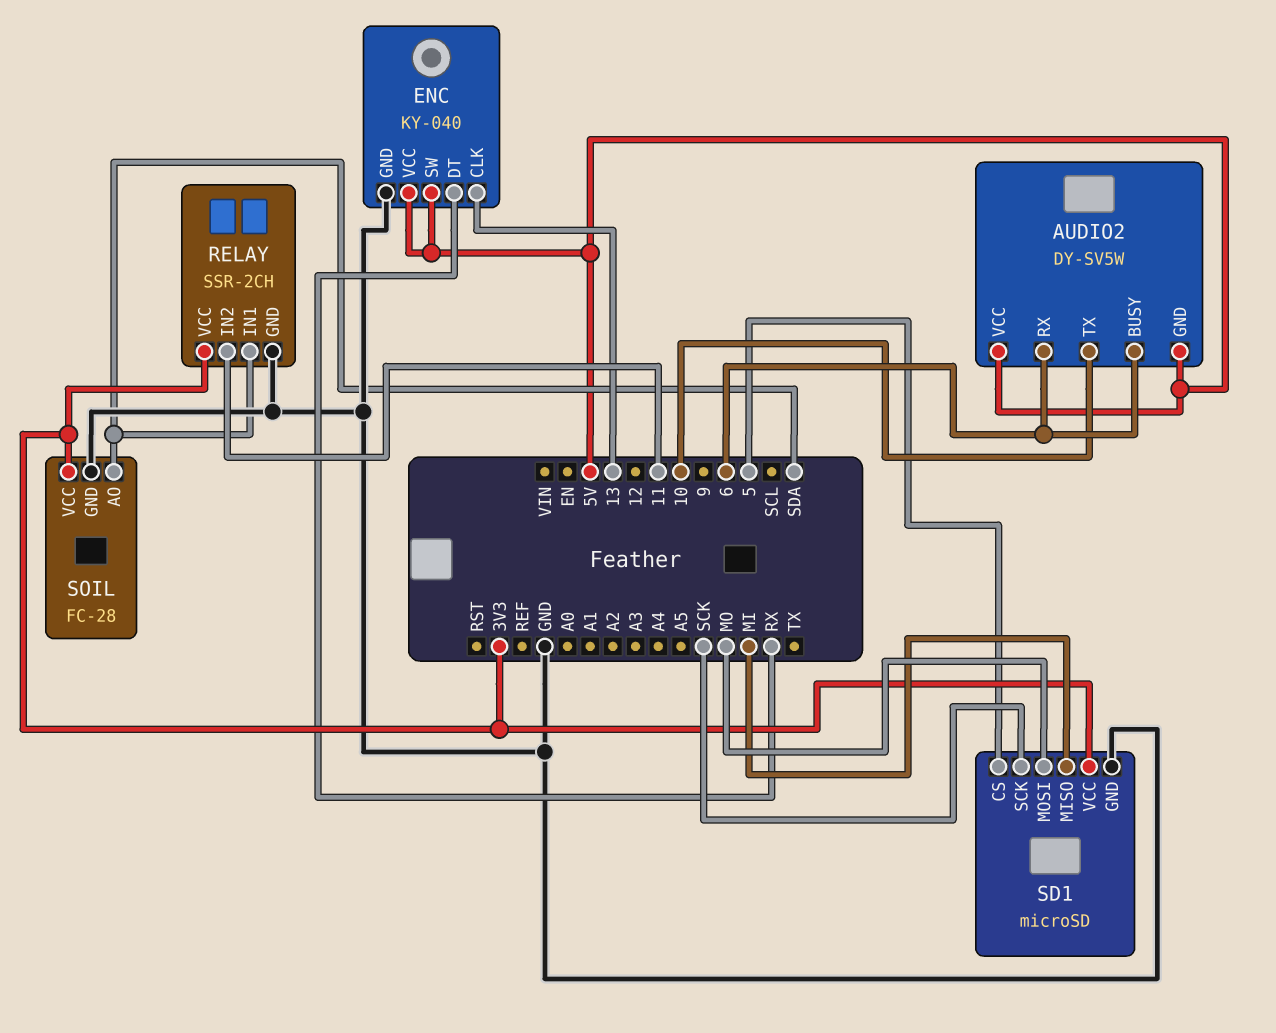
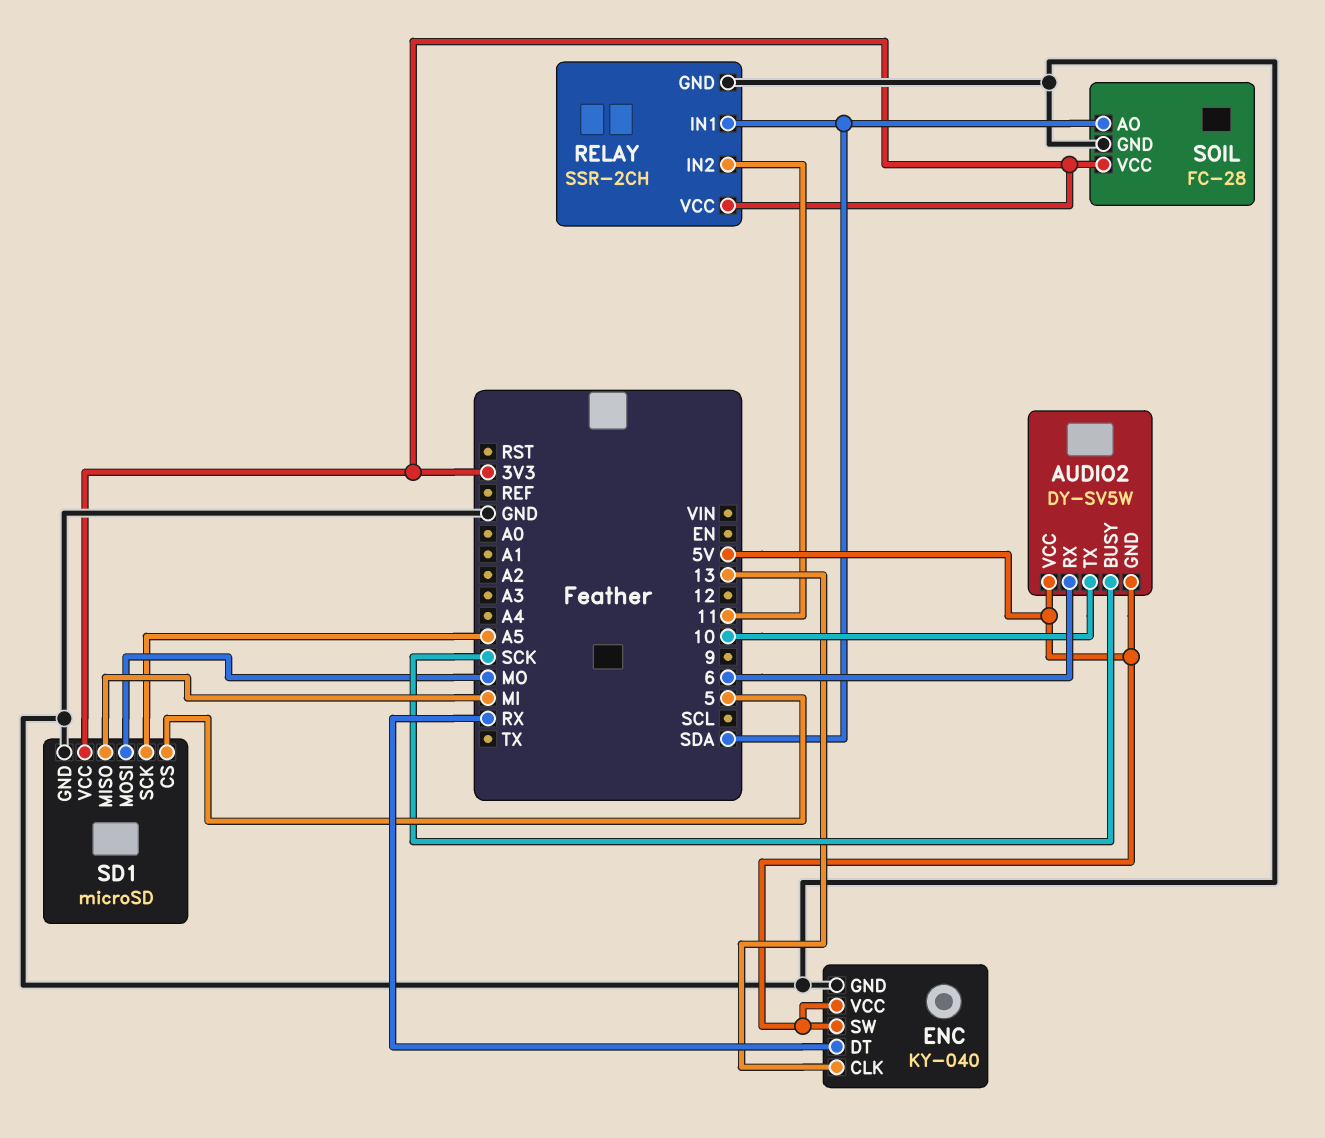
AUDIO2 pin BUSY: 6 -> SCK
SD1 pin SCK: SCK -> A5

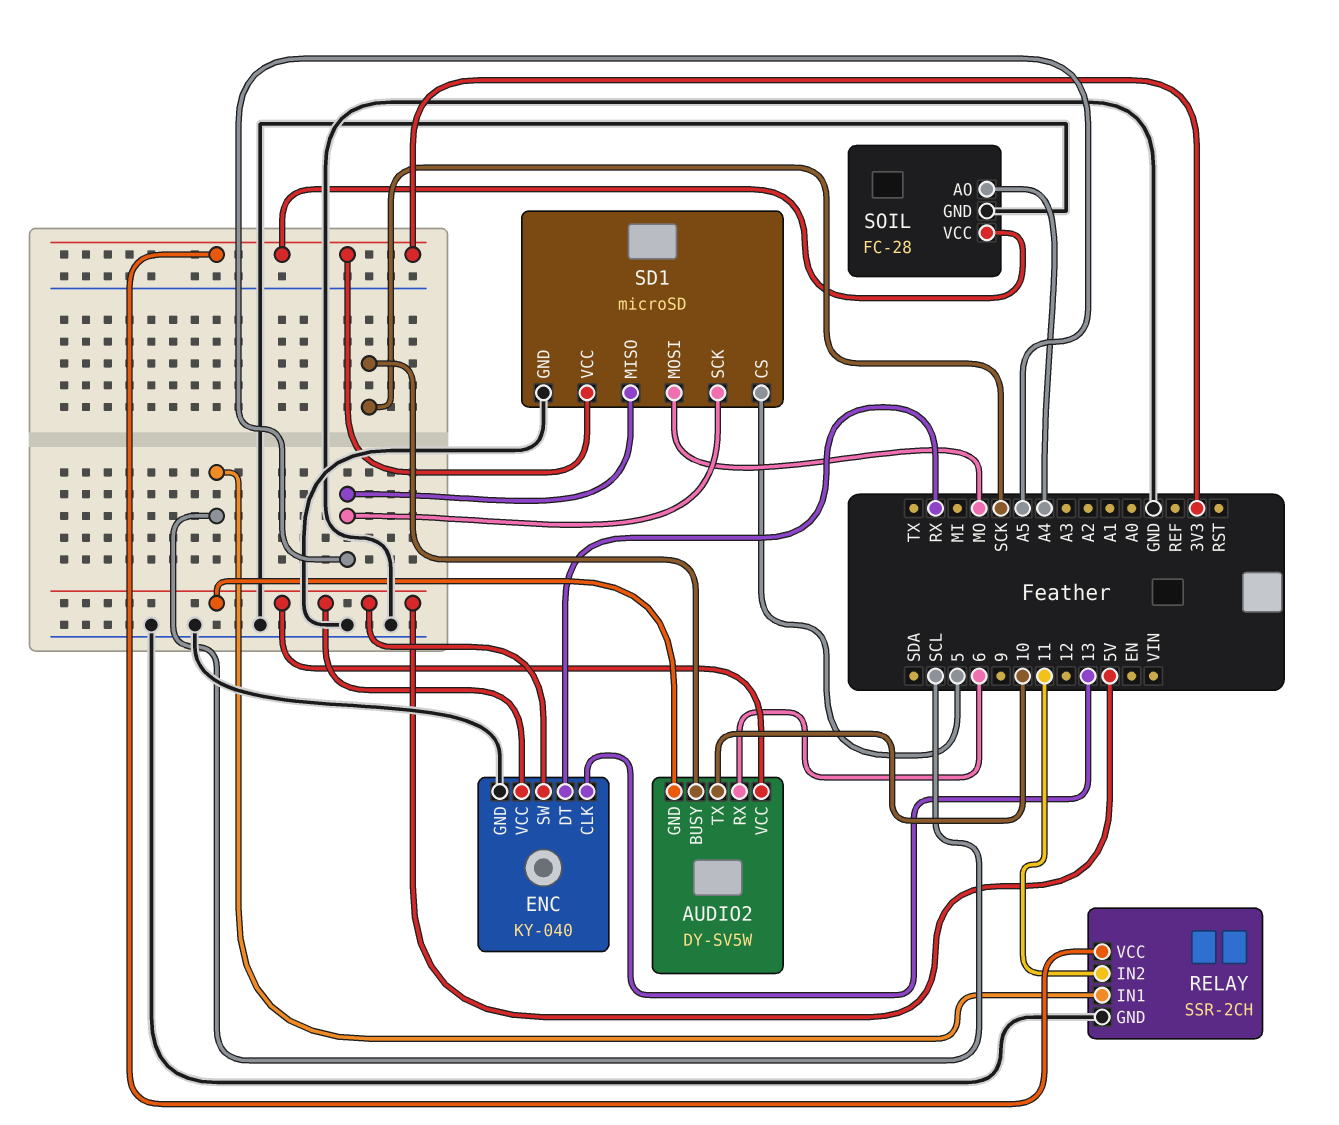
RELAY pin IN1: SDA -> SCL
SD1 pin MISO: MI -> A5
SOIL pin AO: SDA -> A4

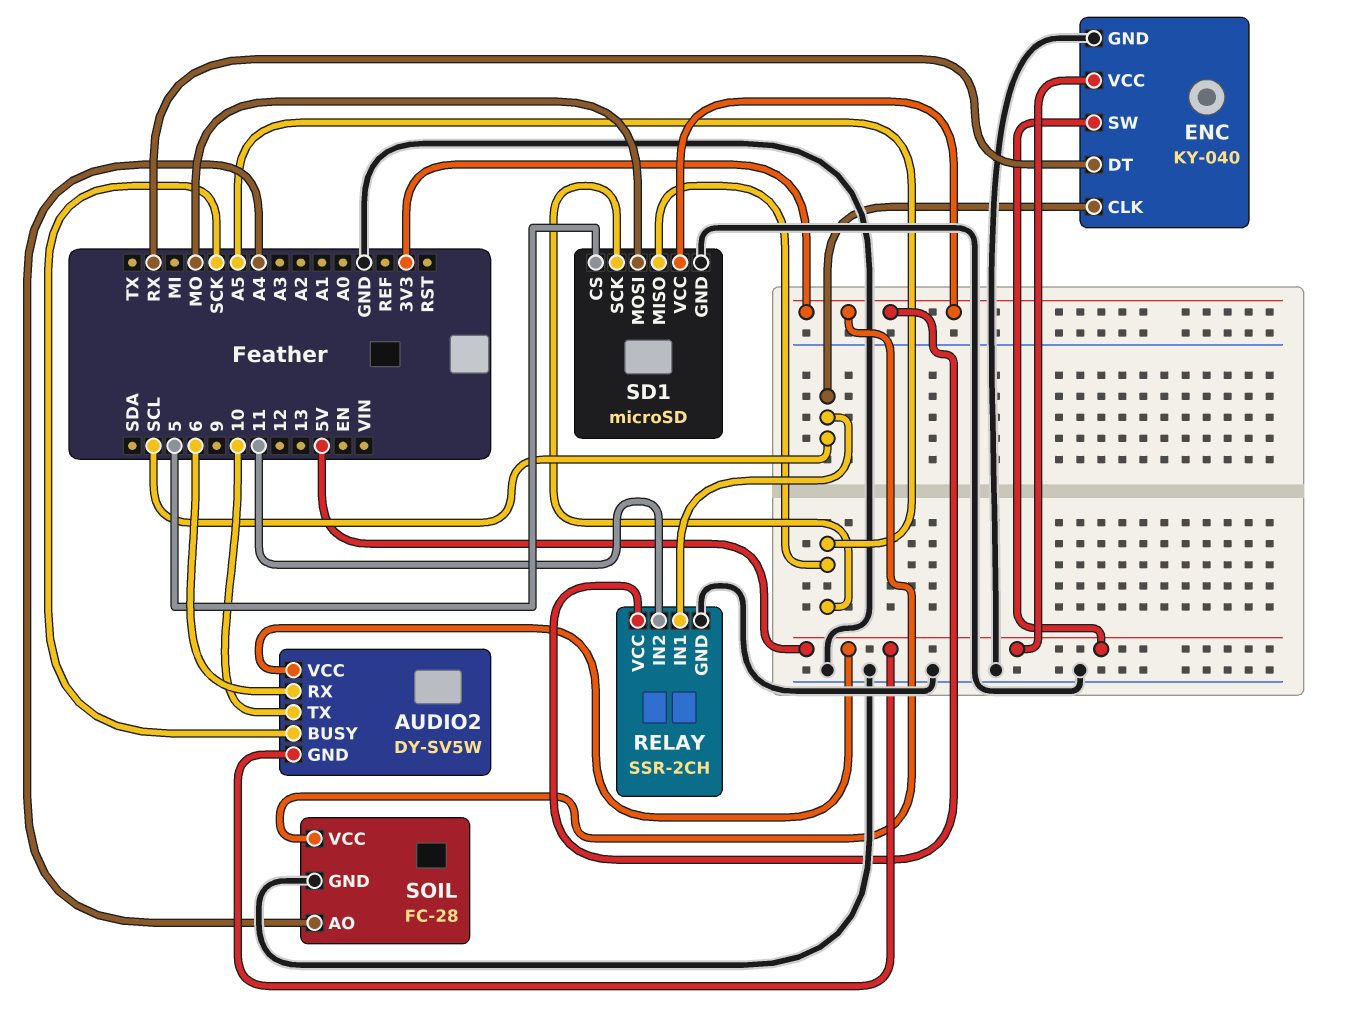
ENC pin CLK: 13 -> SCL

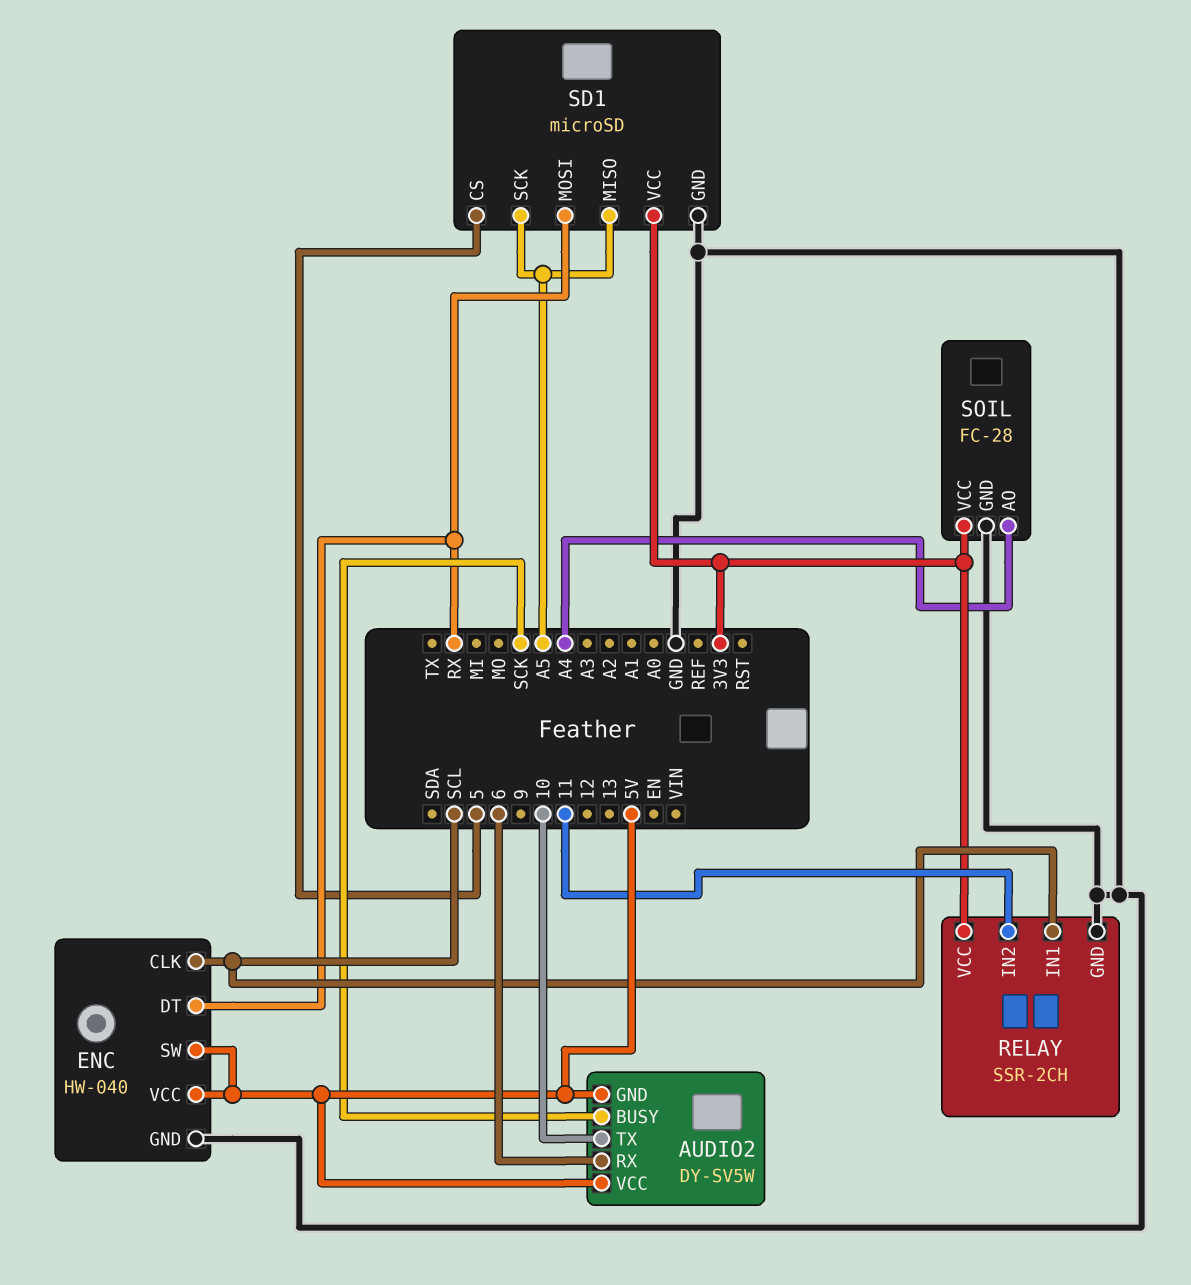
ENC: KY-040 -> HW-040
SD1 pin MOSI: MO -> RX

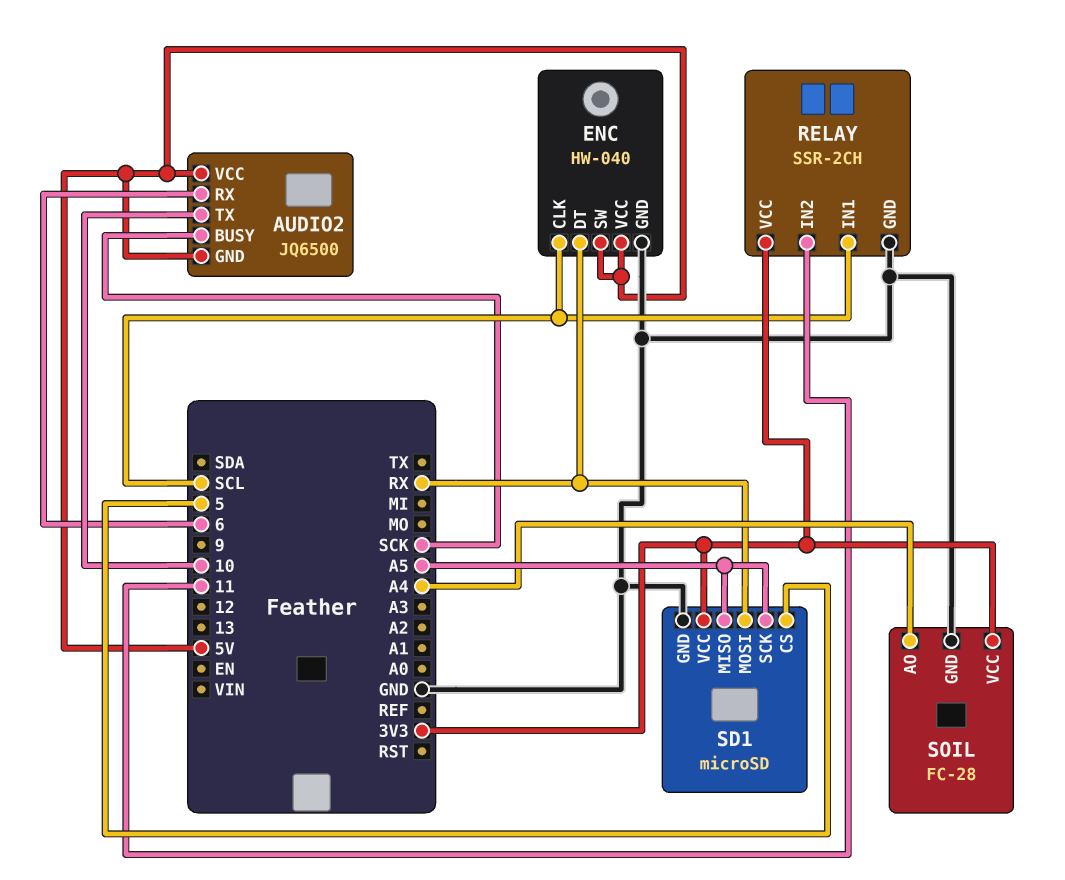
AUDIO2: DY-SV5W -> JQ6500

